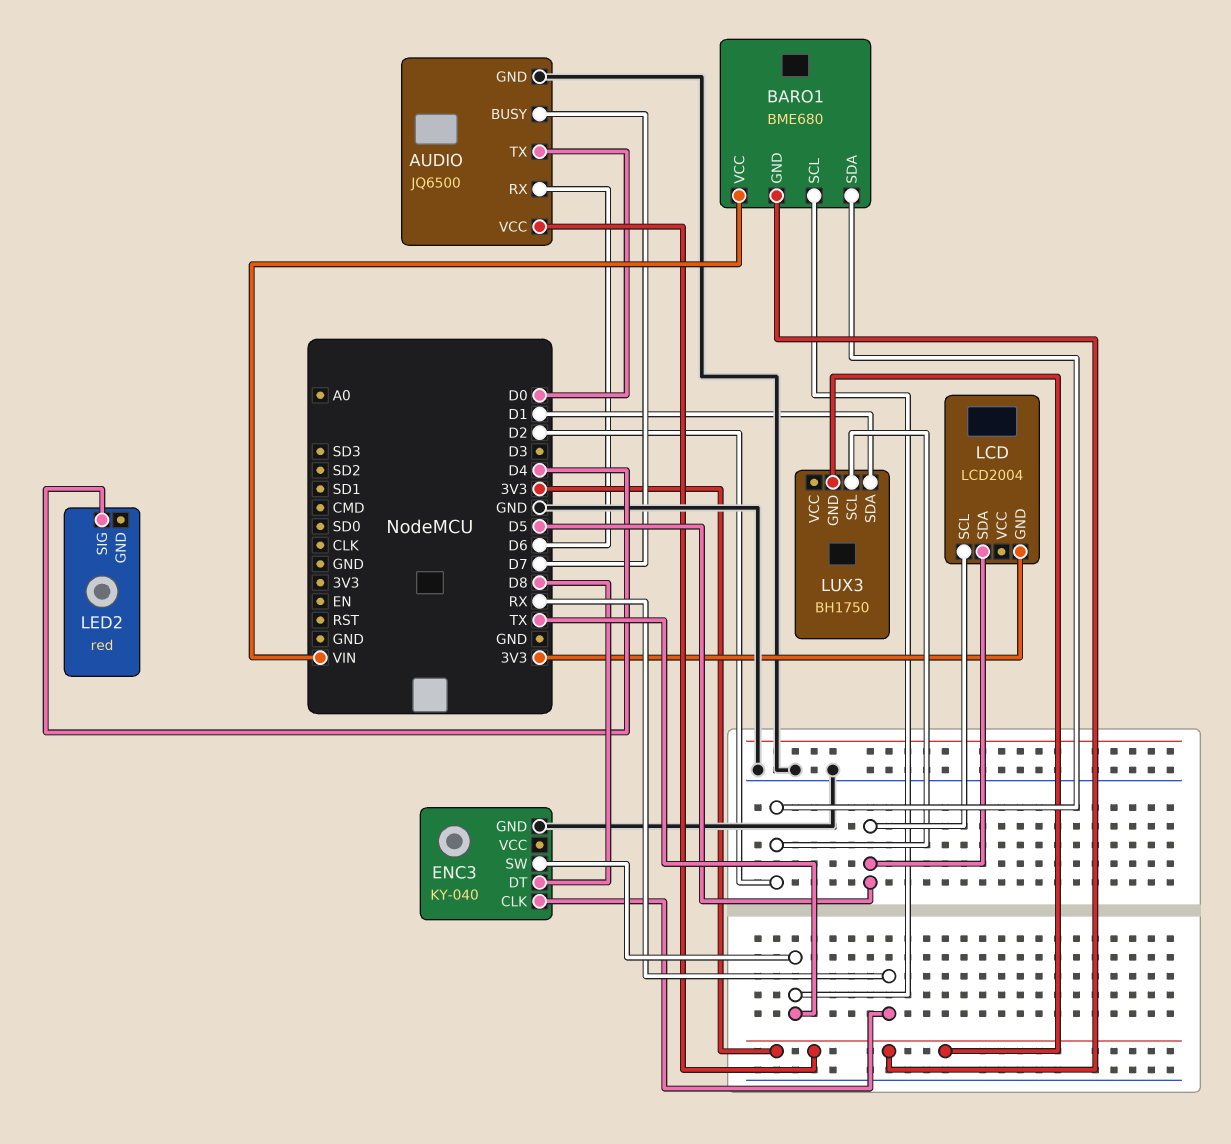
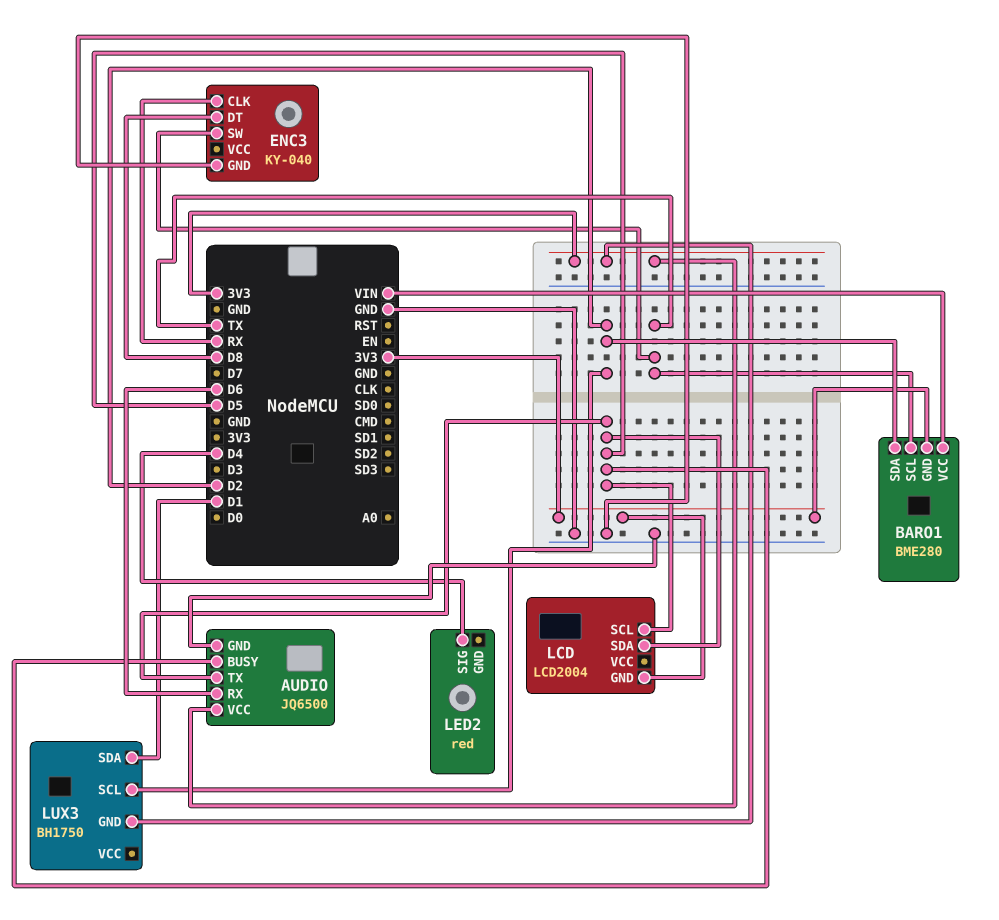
AUDIO pin BUSY: D7 -> D5
AUDIO pin TX: D0 -> D5
BARO1: BME680 -> BME280

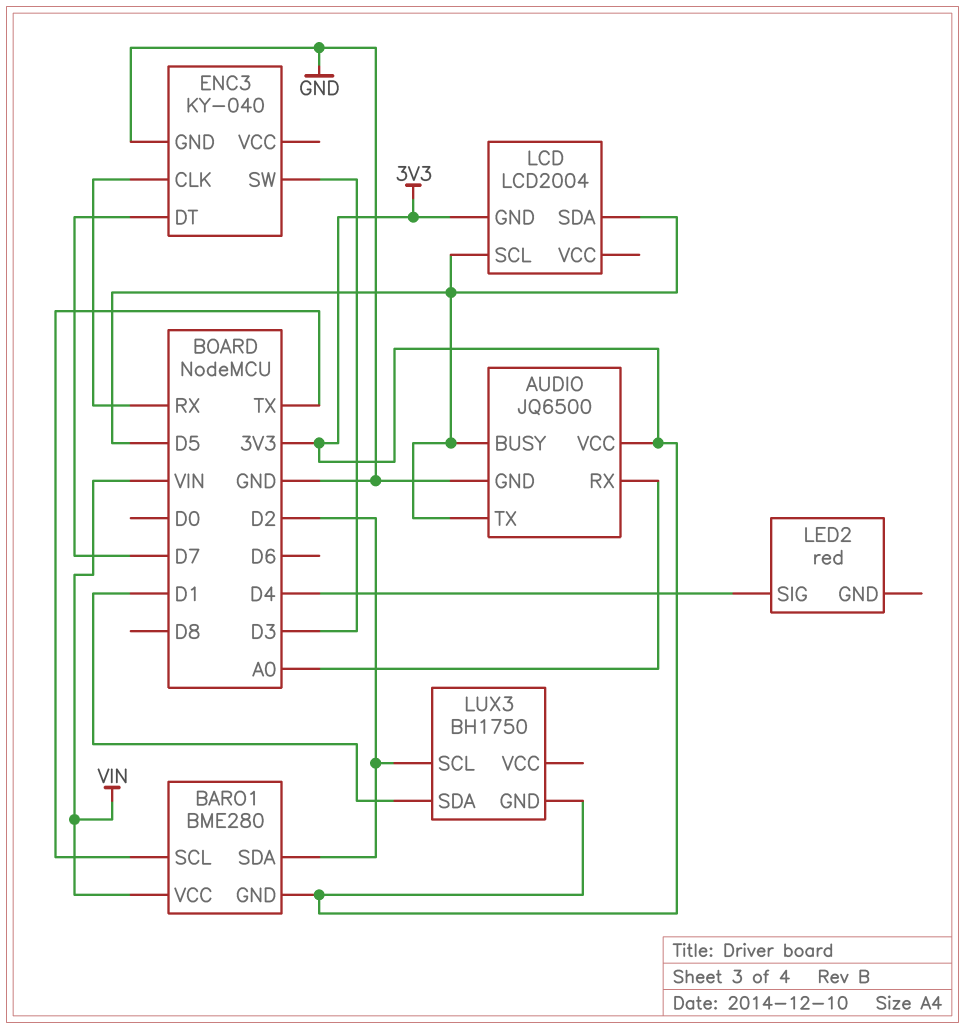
AUDIO pin RX: D6 -> A0
ENC3 pin DT: D8 -> D7
ENC3 pin SW: TX -> D3

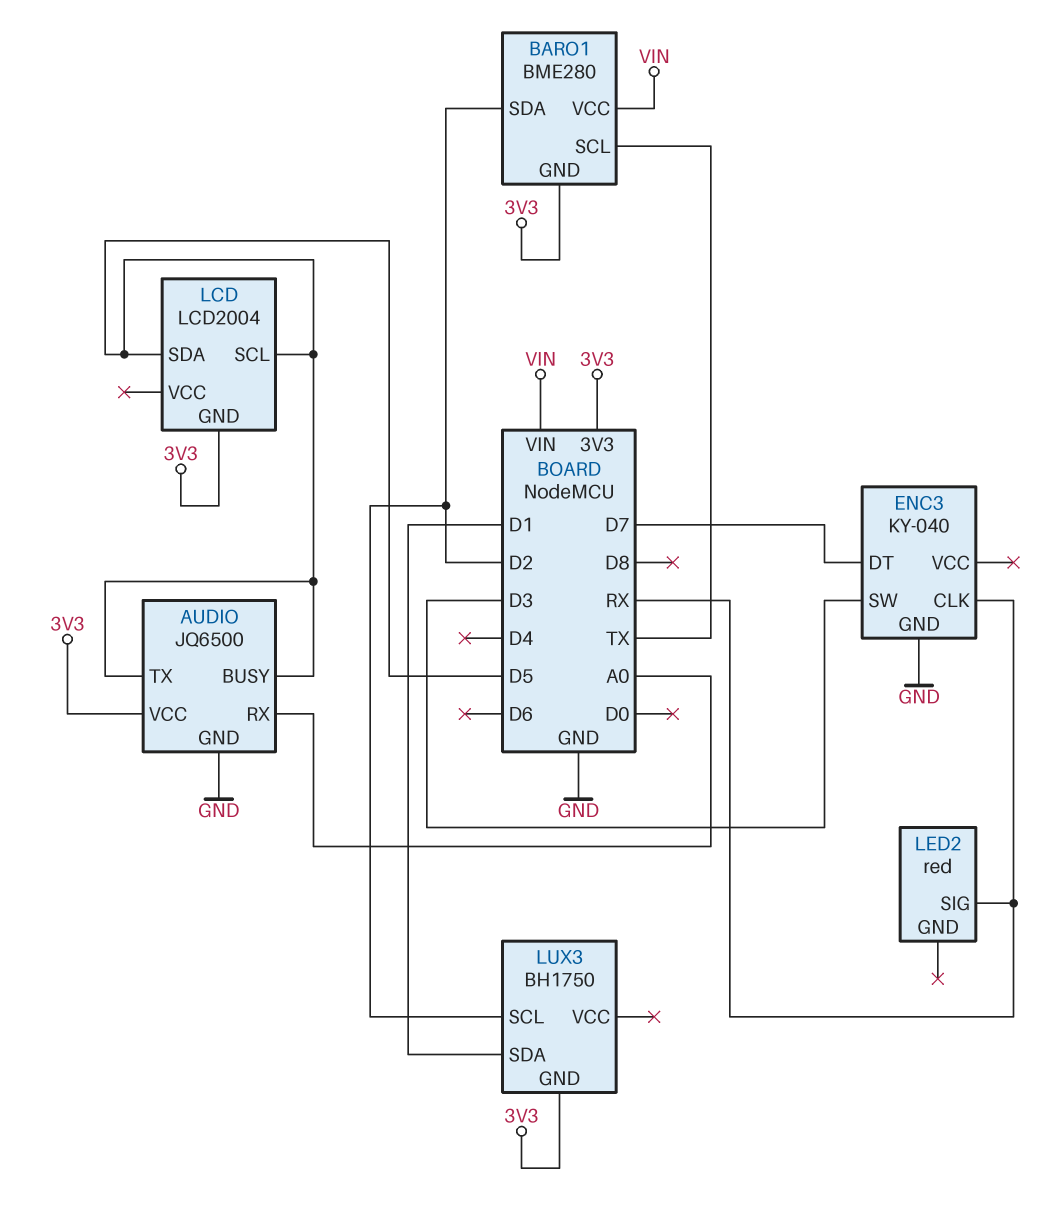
LED2 pin SIG: D4 -> RX

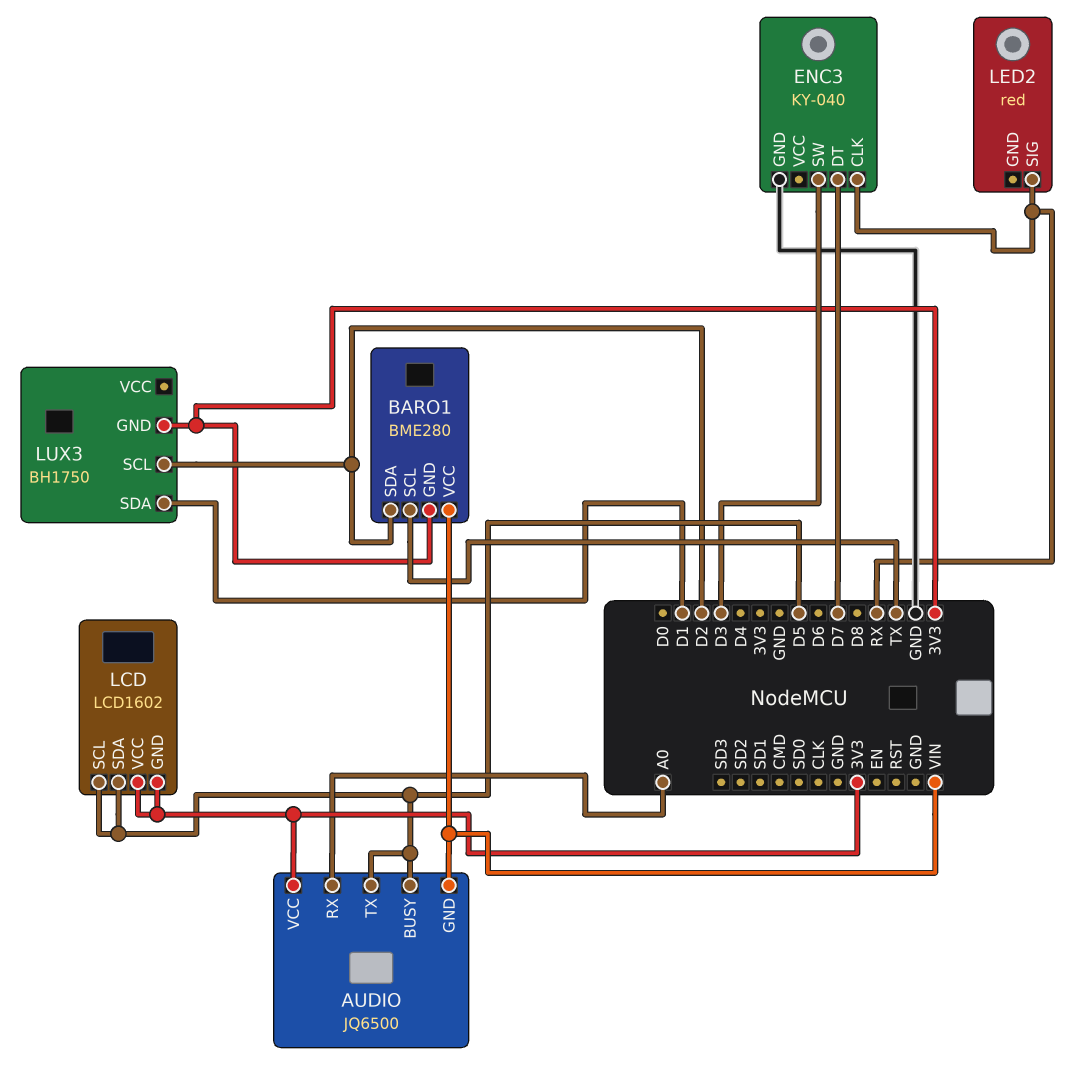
AUDIO pin GND: GND -> VIN
LCD: LCD2004 -> LCD1602
LCD pin VCC: none -> 3V3

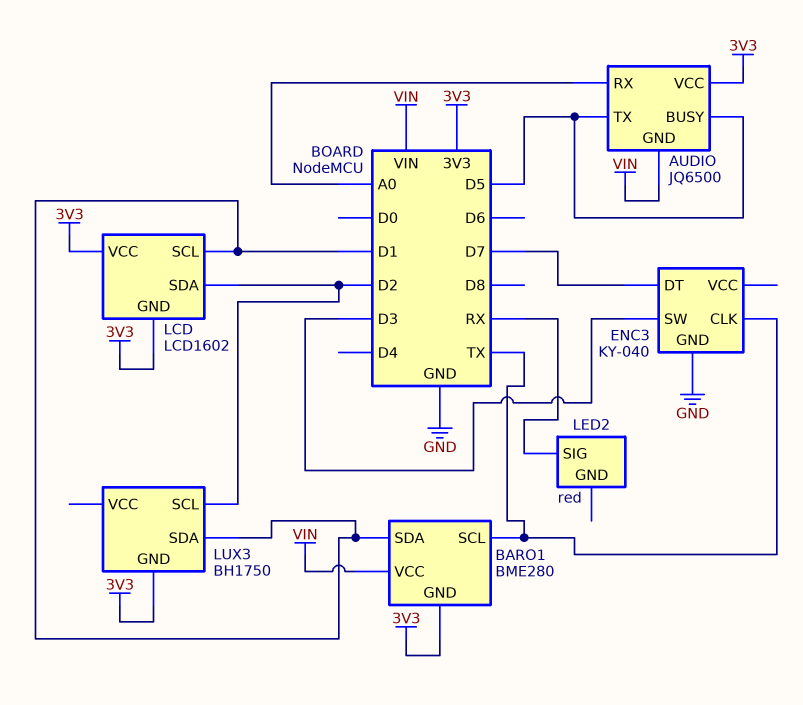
BARO1 pin SDA: D2 -> D1
ENC3 pin CLK: RX -> TX
LCD pin SCL: D5 -> D1
LCD pin SDA: D5 -> D2

